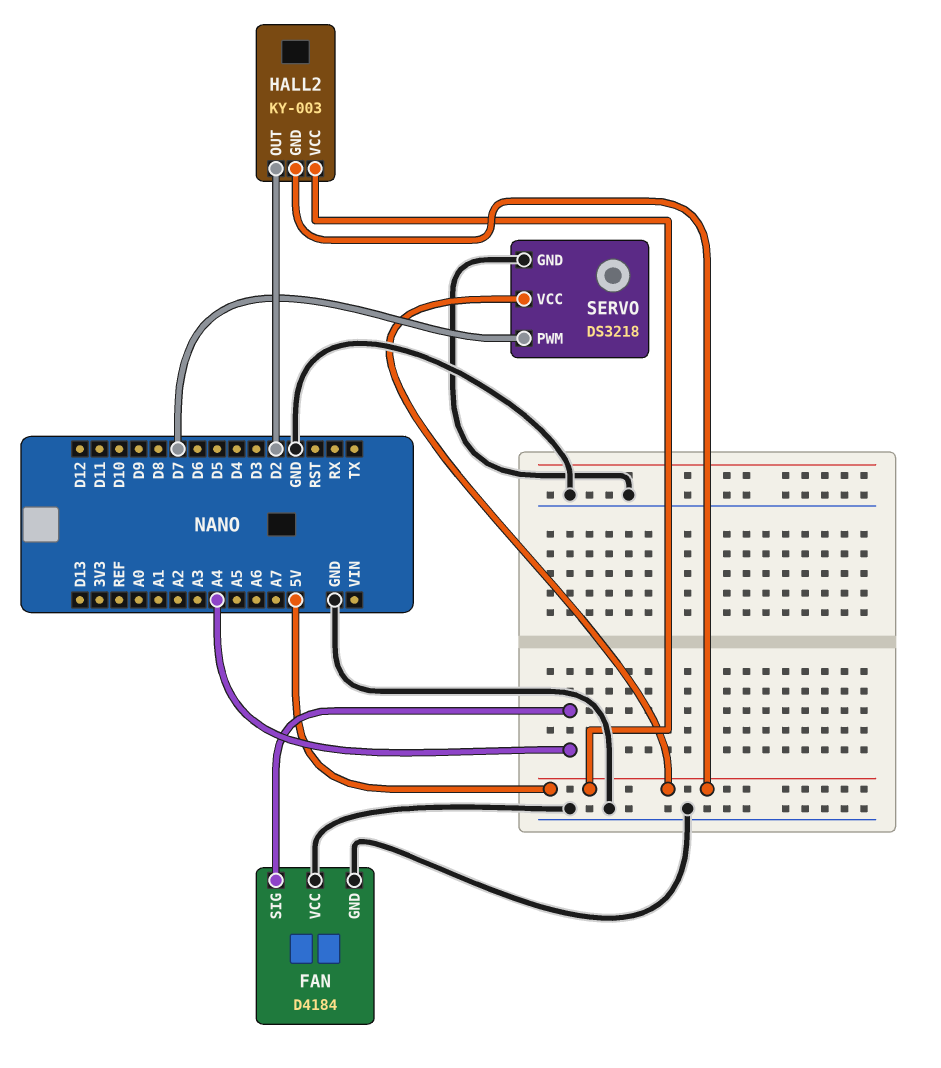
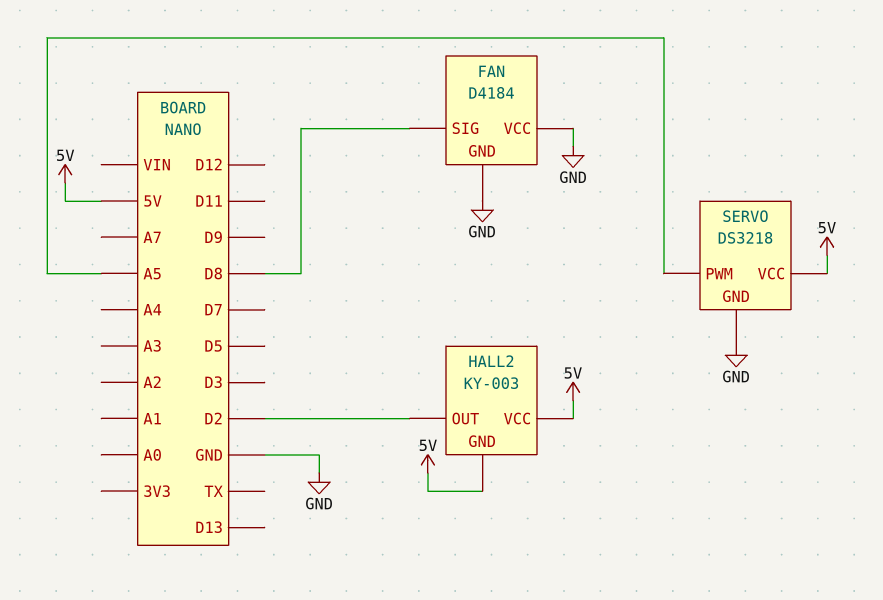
FAN pin SIG: A4 -> D8
SERVO pin PWM: D7 -> A5

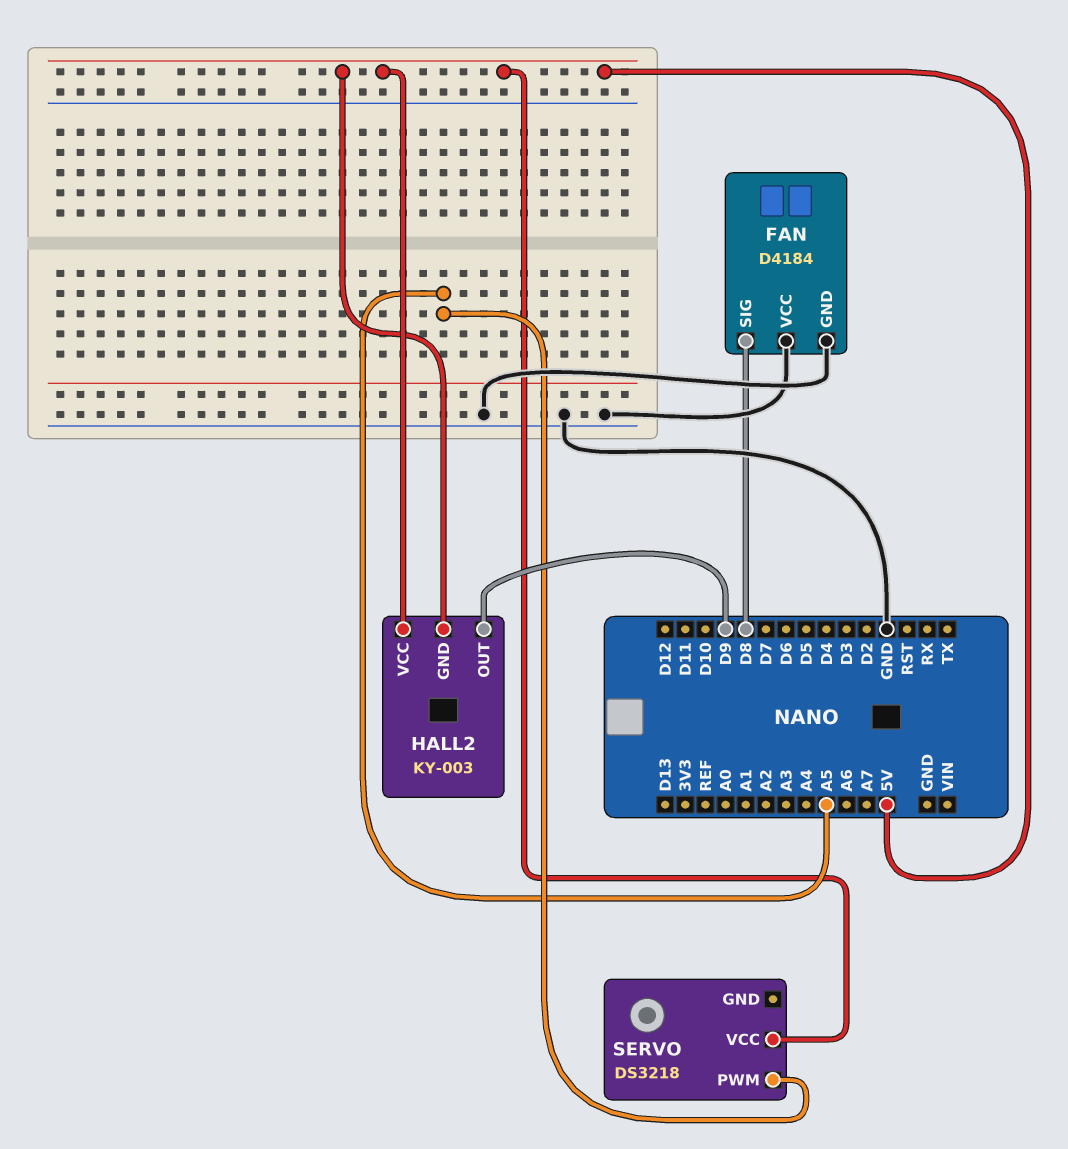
HALL2 pin OUT: D2 -> D9
SERVO pin GND: GND -> none

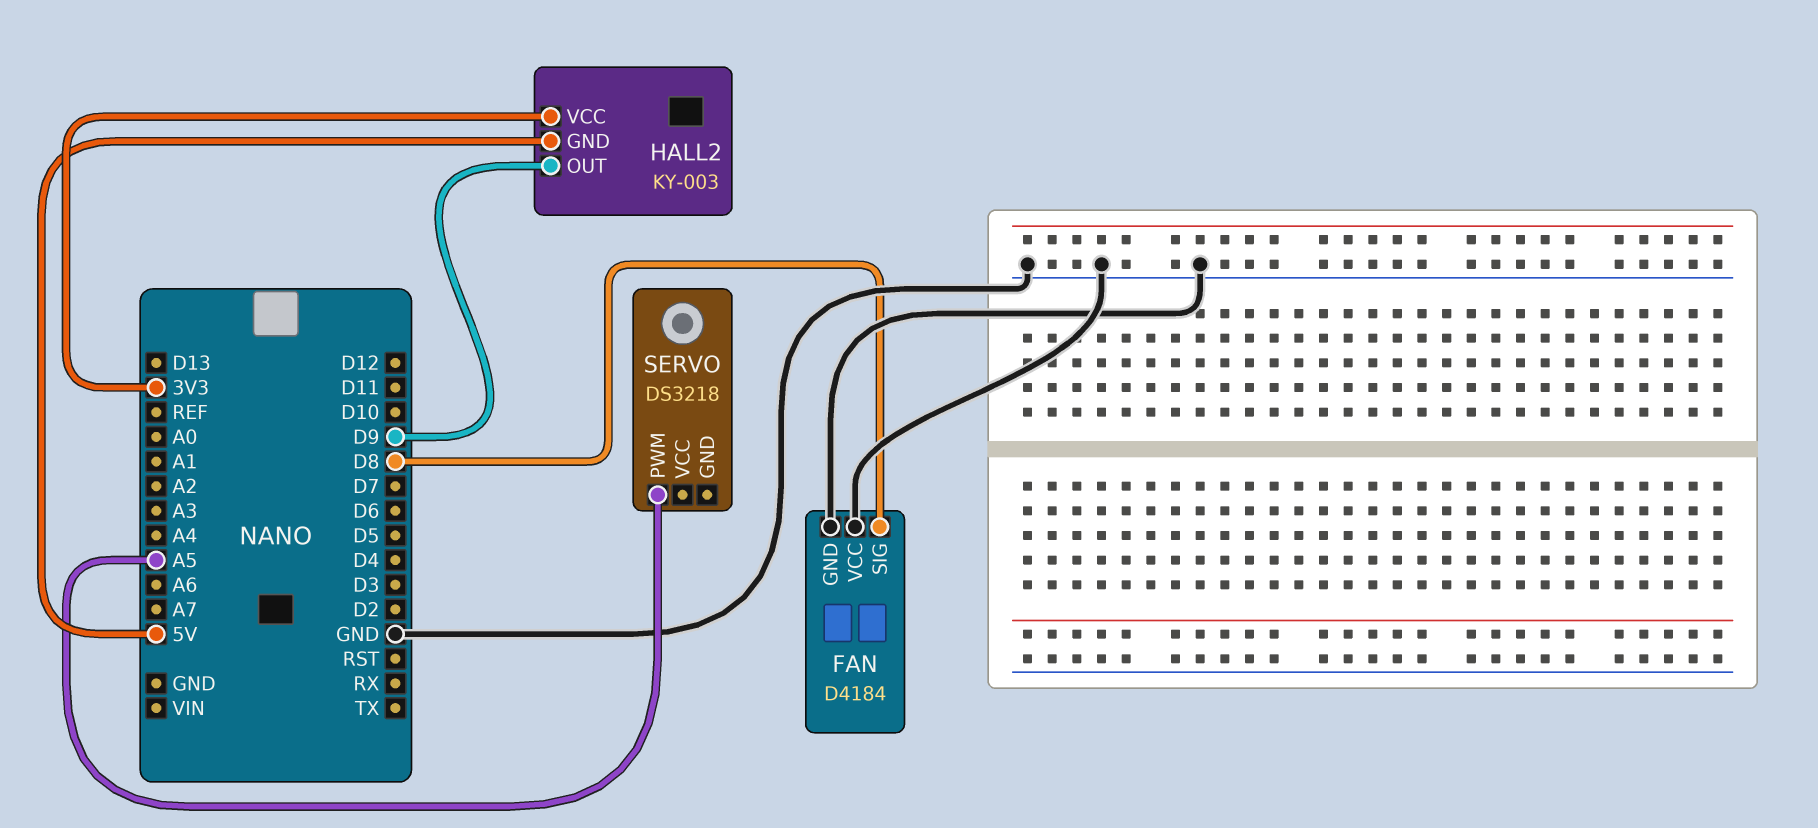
HALL2 pin VCC: 5V -> 3V3
SERVO pin VCC: 5V -> none

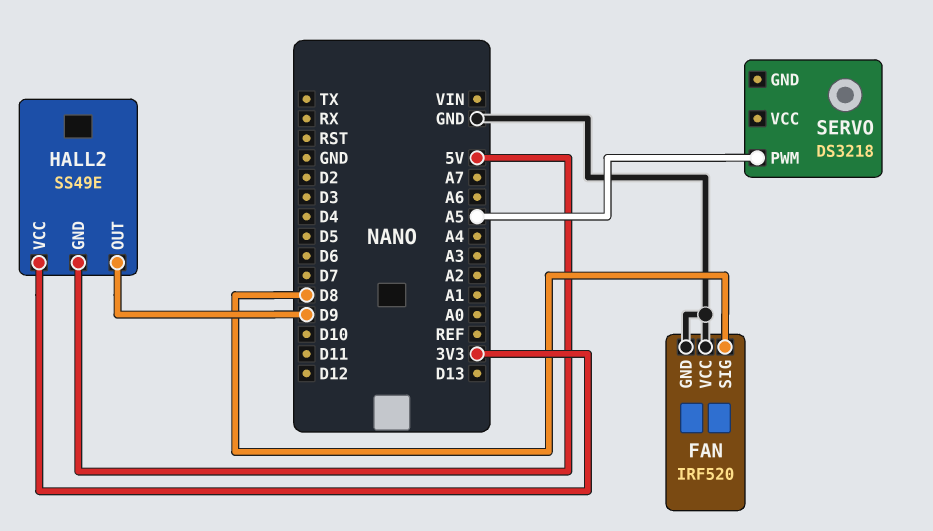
FAN: D4184 -> IRF520
HALL2: KY-003 -> SS49E

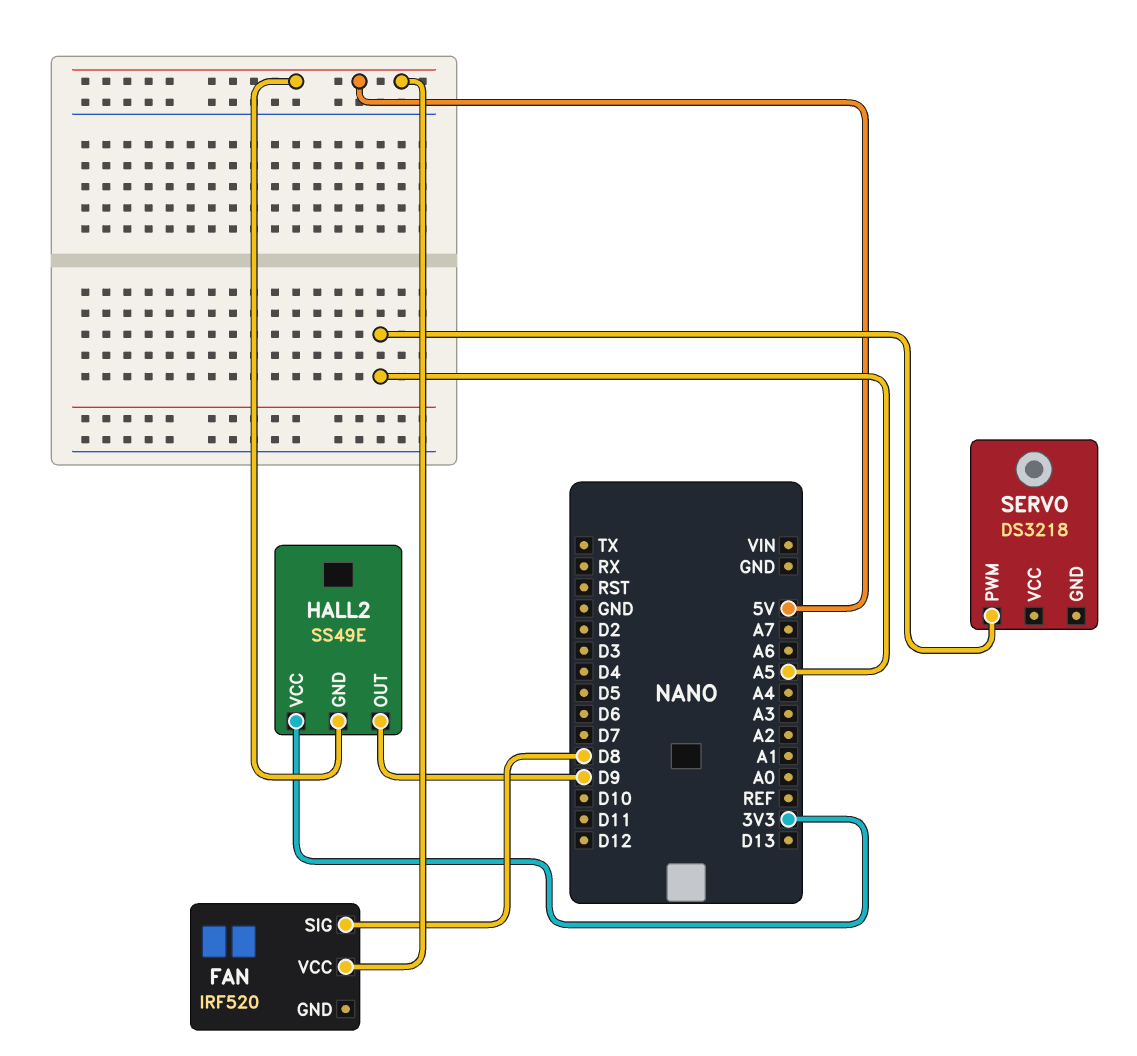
FAN pin GND: GND -> none
FAN pin VCC: GND -> 5V

